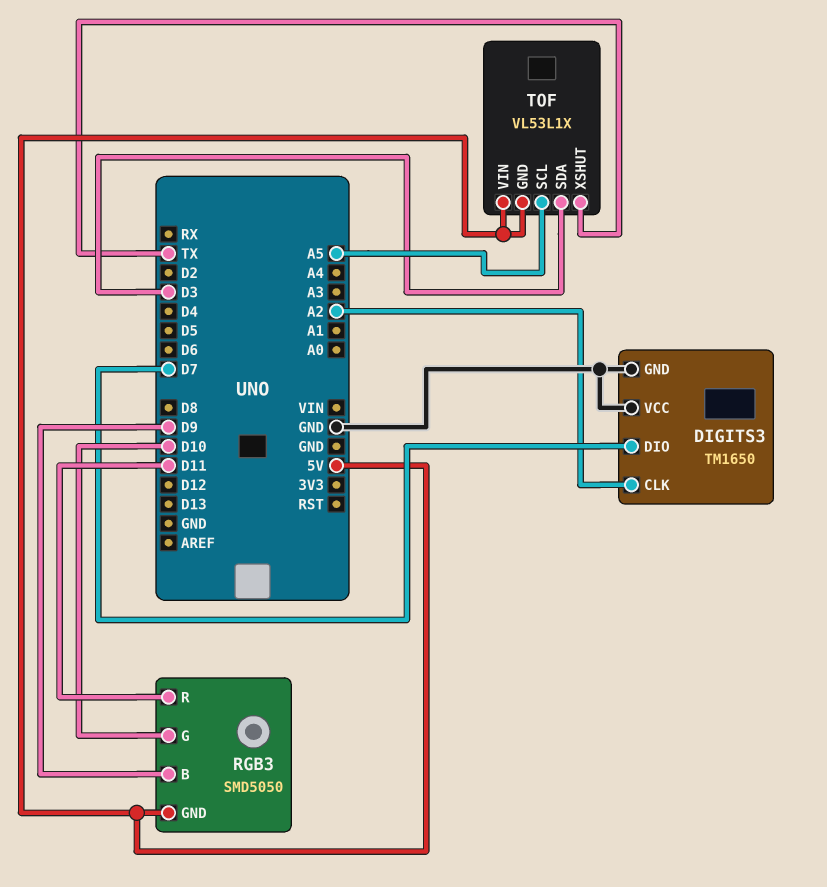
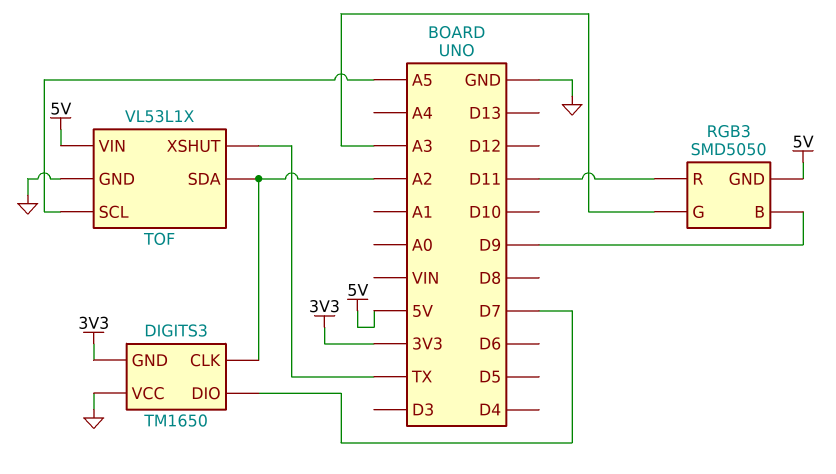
DIGITS3 pin GND: GND -> 3V3
RGB3 pin G: D10 -> A3
TOF pin GND: 5V -> GND
TOF pin SDA: D3 -> A2

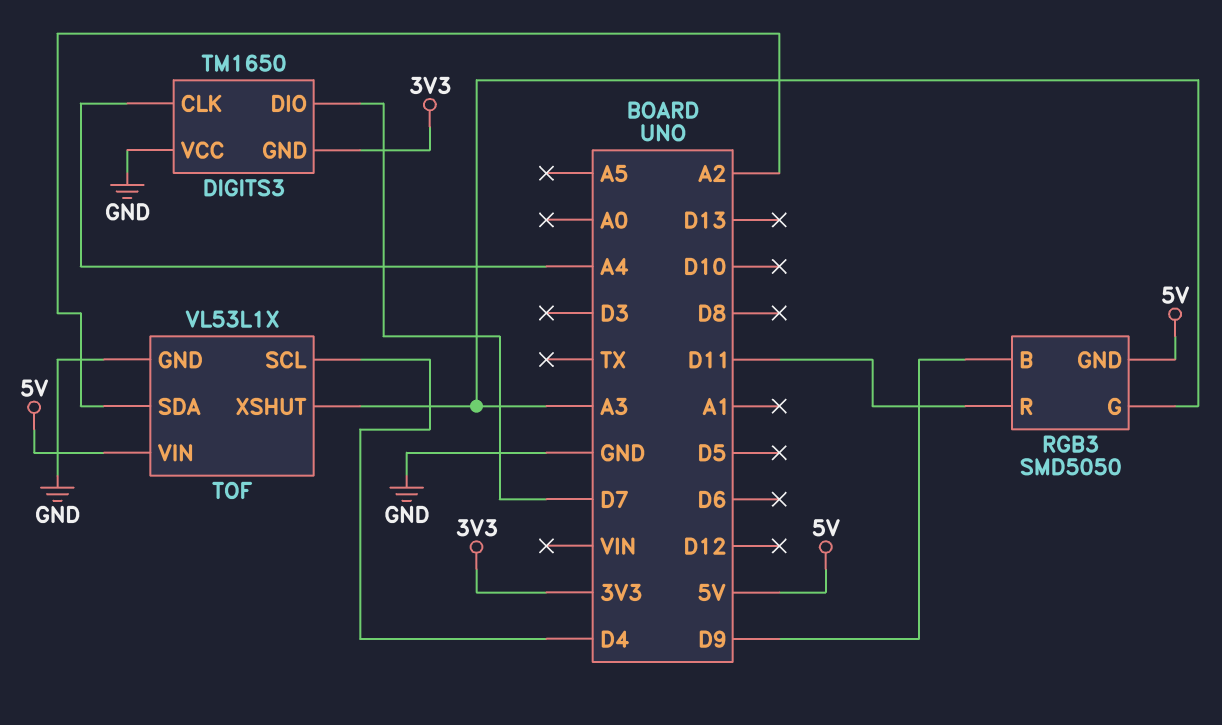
DIGITS3 pin CLK: A2 -> A4
TOF pin SCL: A5 -> D4
TOF pin XSHUT: TX -> A3

